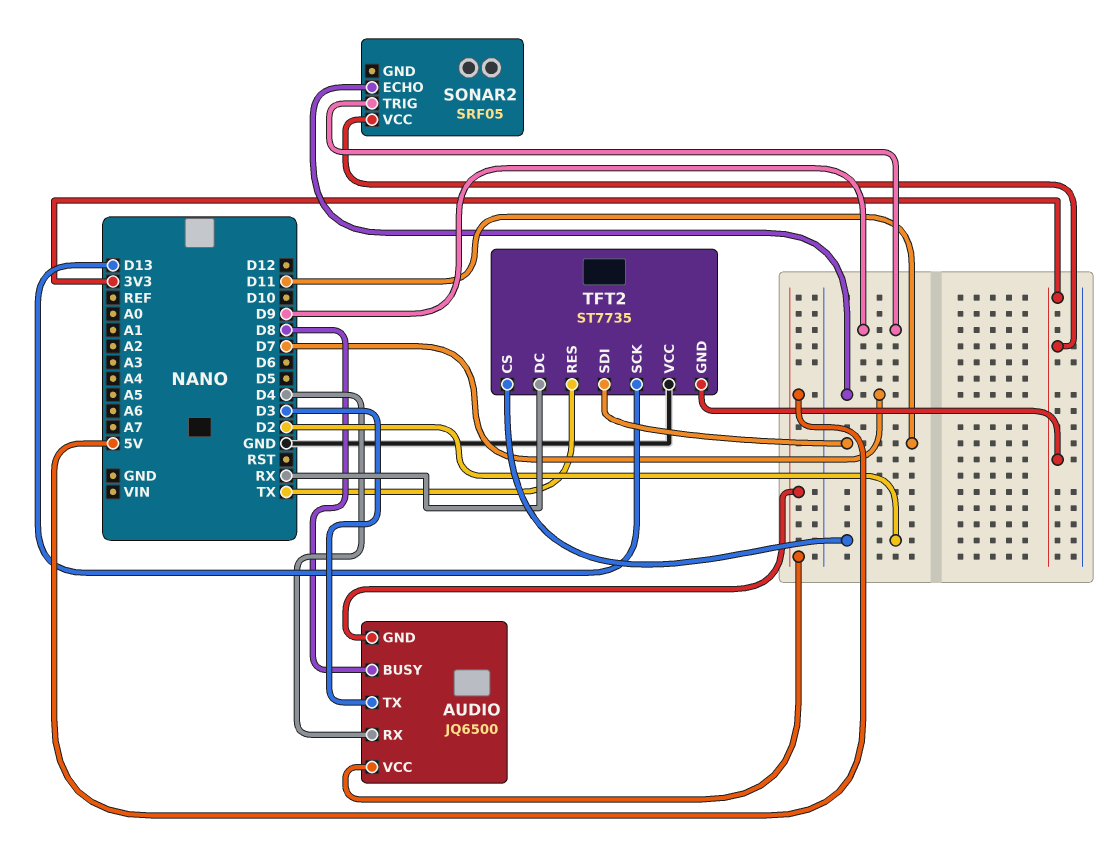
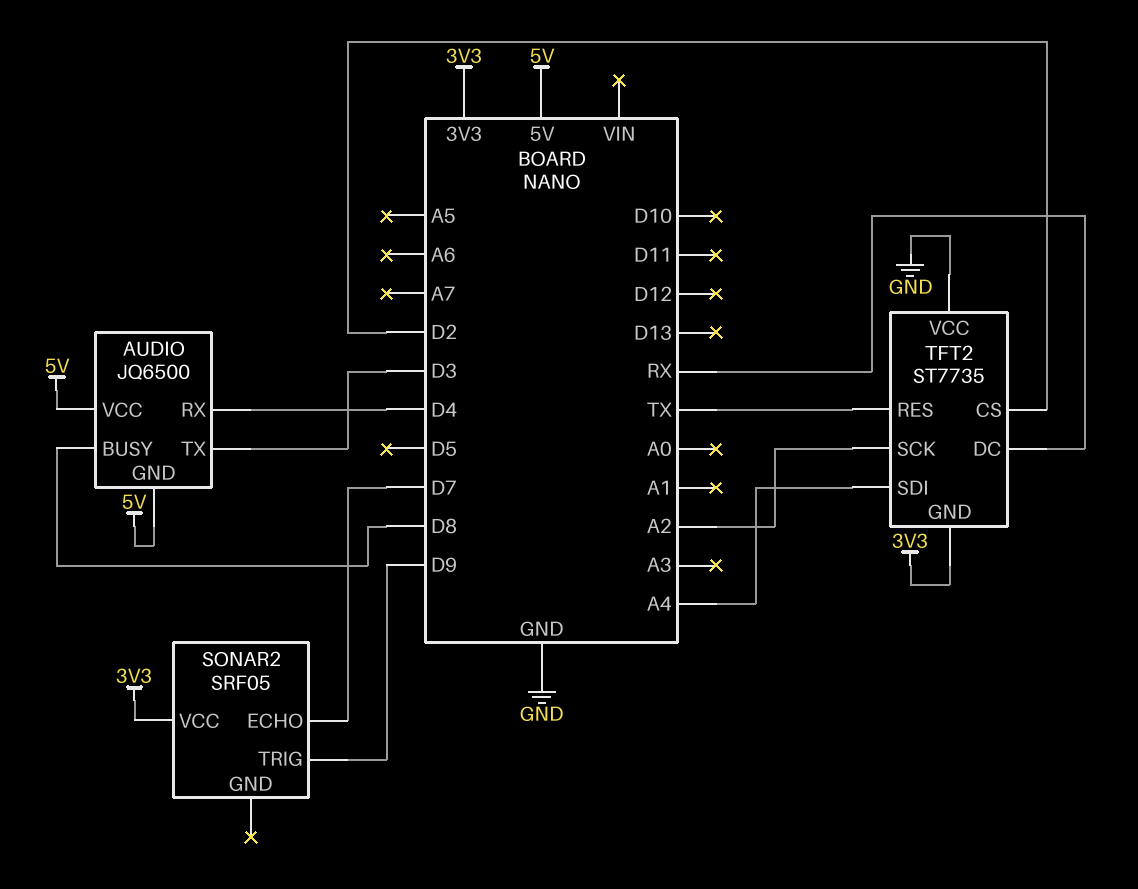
TFT2 pin SCK: D13 -> A2
TFT2 pin SDI: D11 -> A4

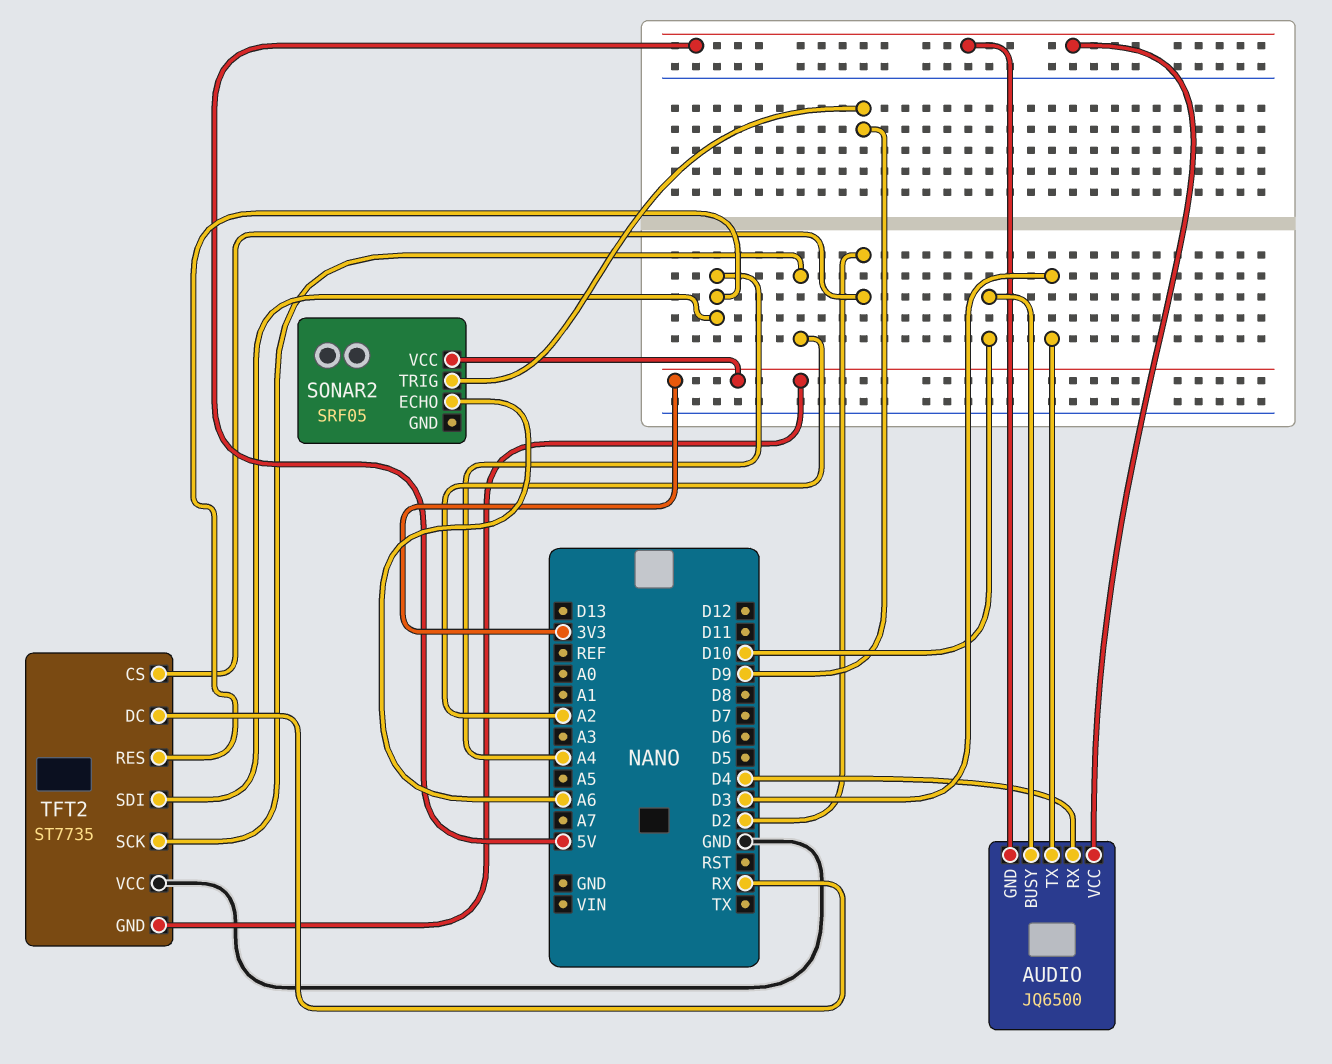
AUDIO pin BUSY: D8 -> D10
SONAR2 pin ECHO: D7 -> A6
TFT2 pin RES: TX -> A4

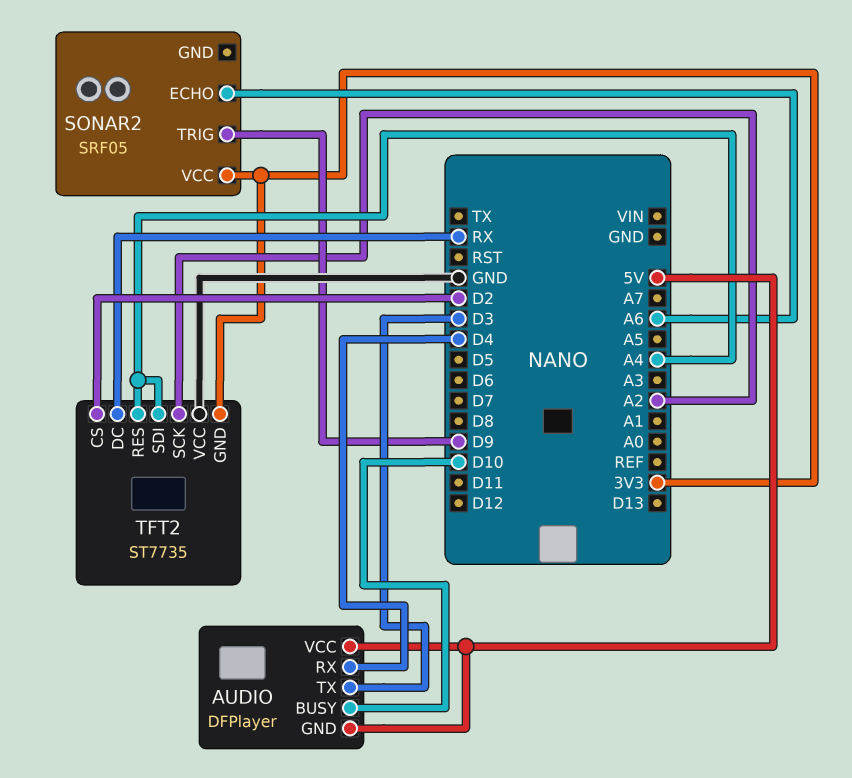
AUDIO: JQ6500 -> DFPlayer

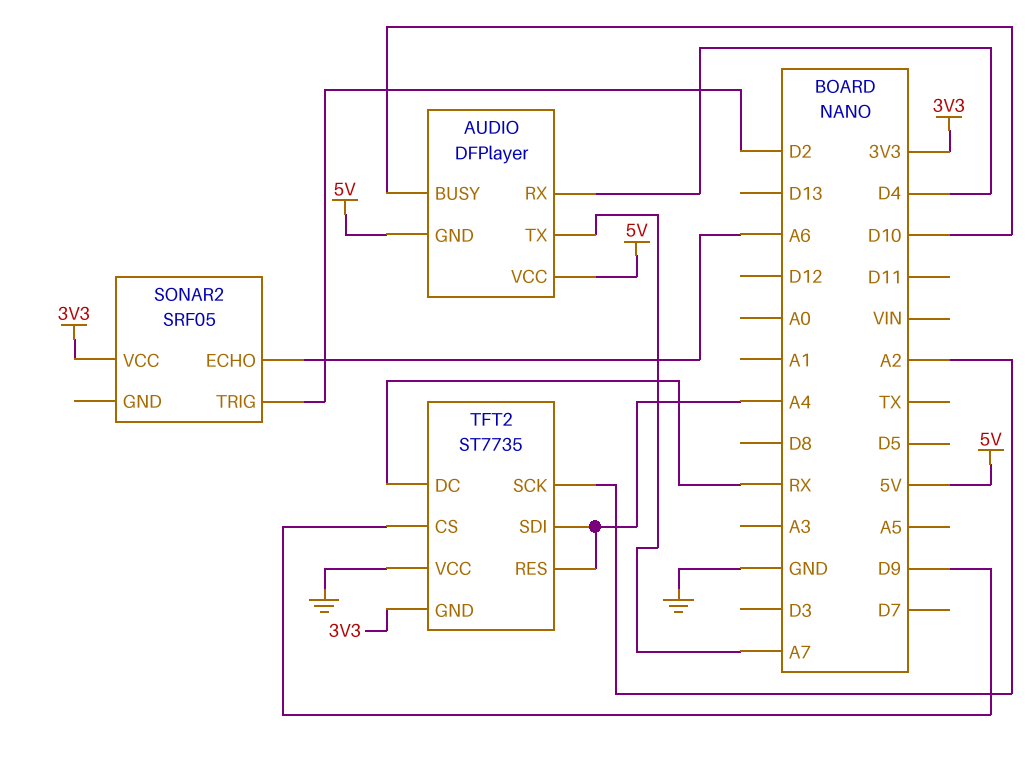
AUDIO pin TX: D3 -> A7
SONAR2 pin TRIG: D9 -> D2
TFT2 pin CS: D2 -> D9

